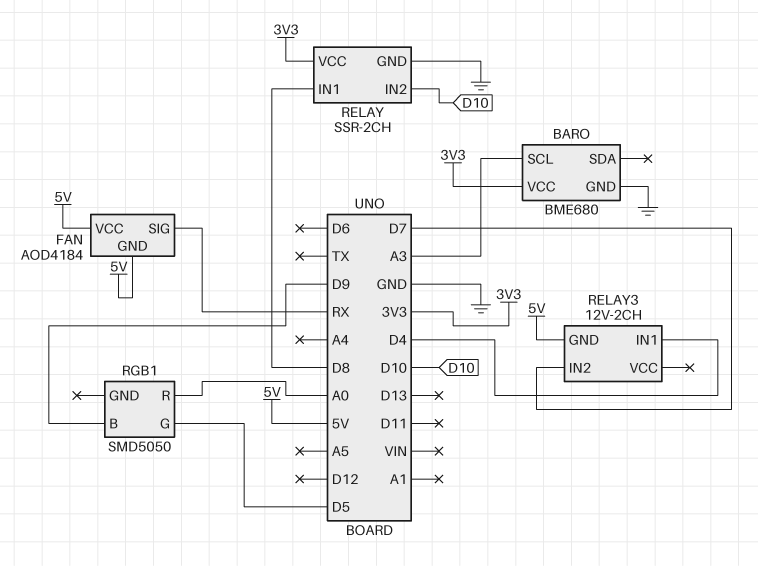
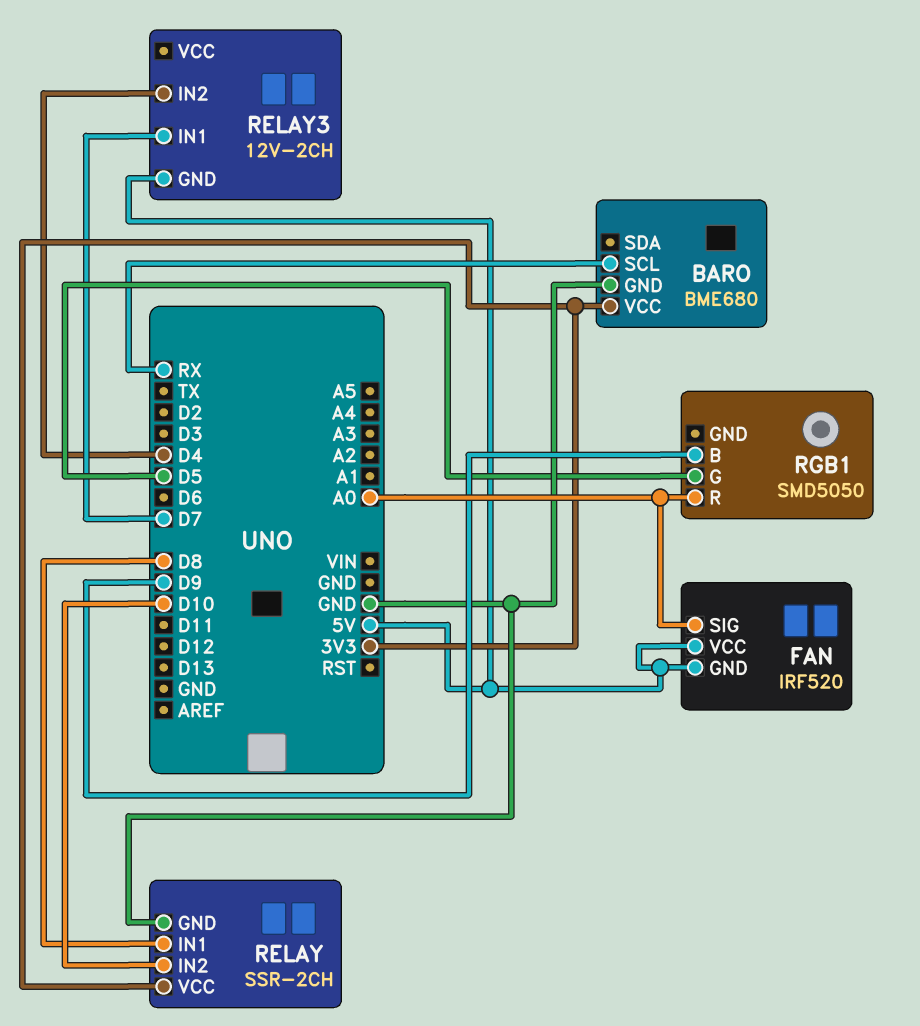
BARO pin SCL: A3 -> RX
FAN: AOD4184 -> IRF520
FAN pin SIG: RX -> A0
RELAY3 pin IN1: D4 -> D7
RELAY3 pin IN2: D7 -> D4

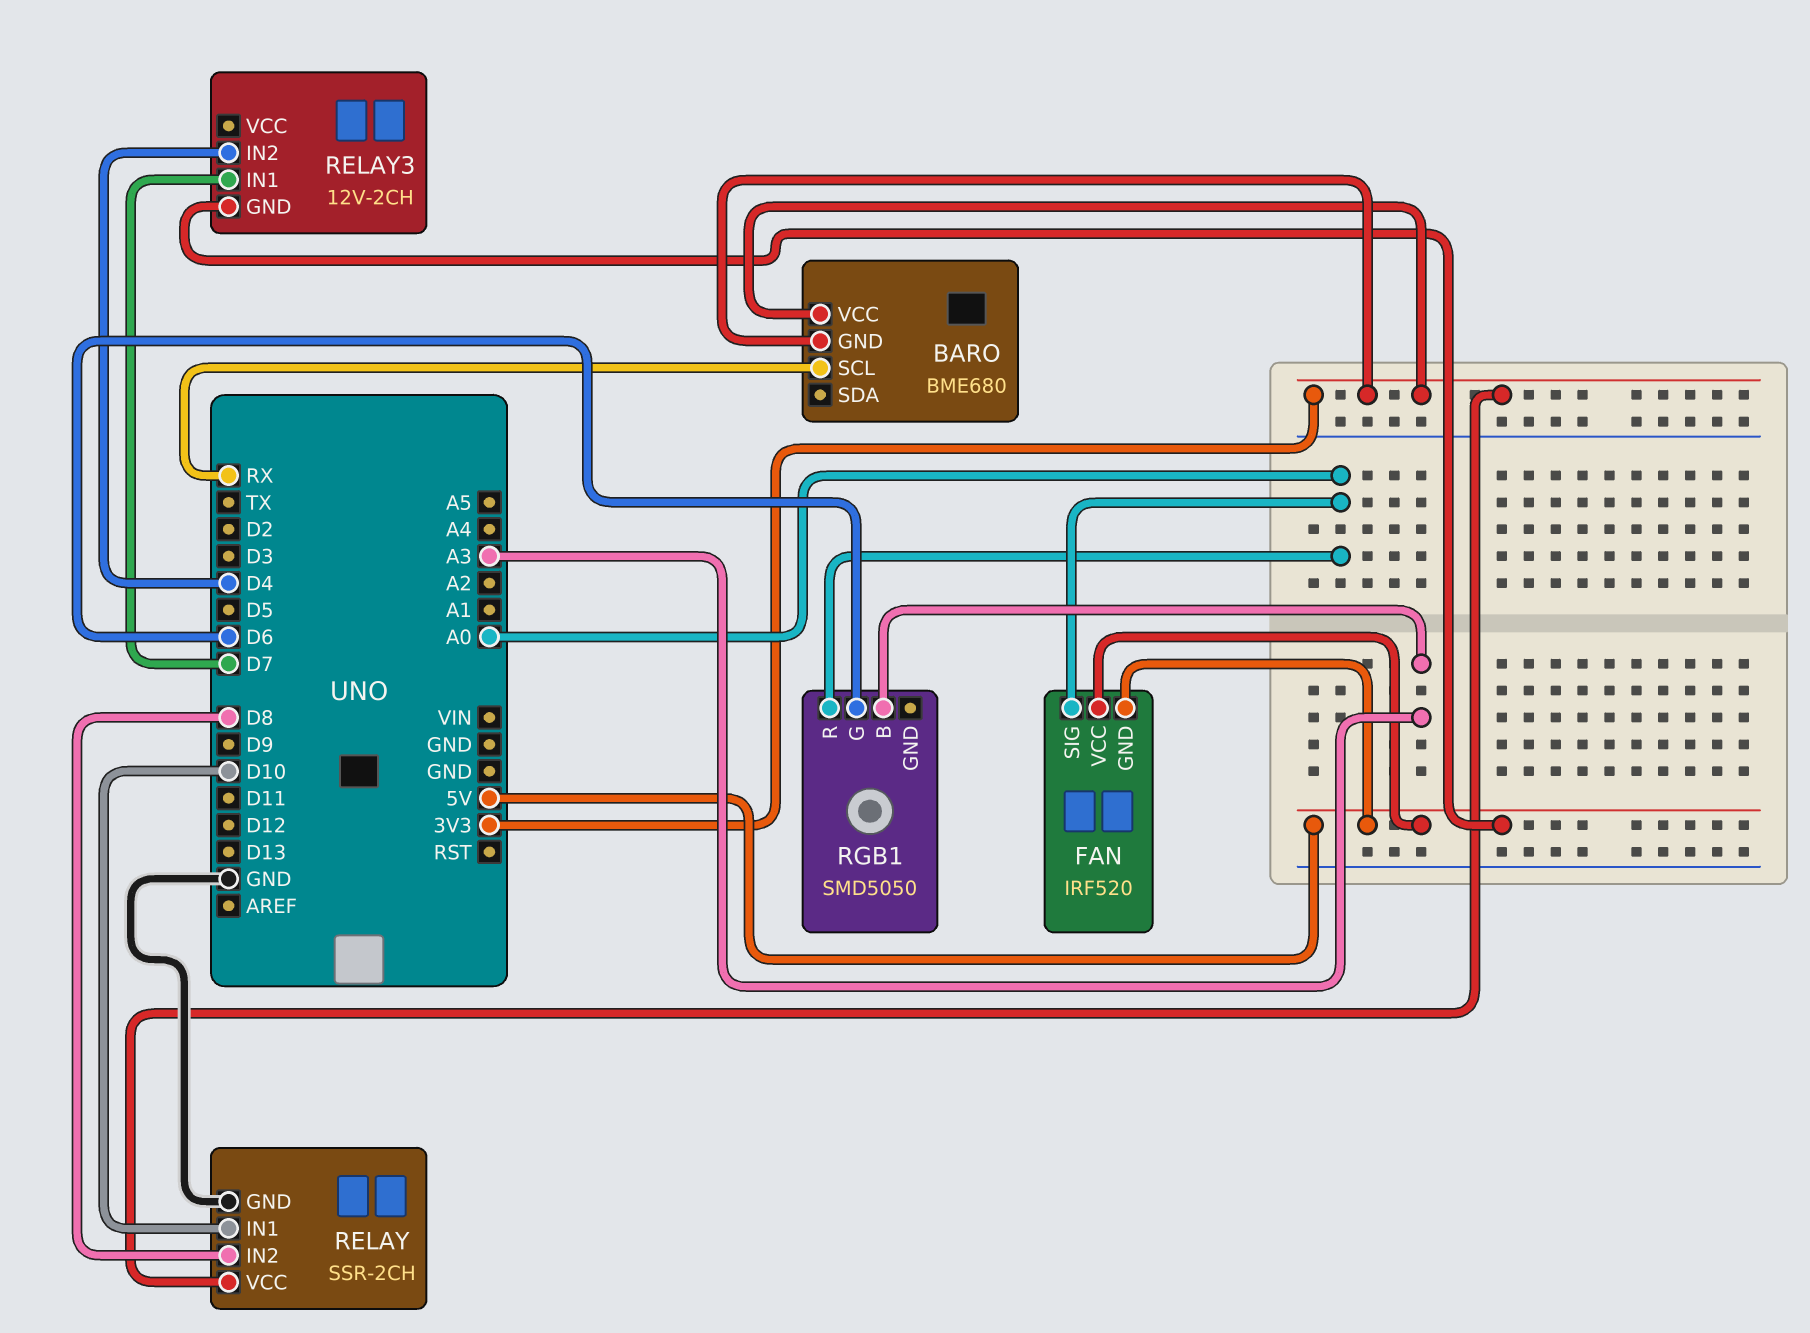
BARO pin GND: GND -> 3V3
RELAY pin IN1: D8 -> D10
RELAY pin IN2: D10 -> D8
RGB1 pin B: D9 -> A3
RGB1 pin G: D5 -> D6

